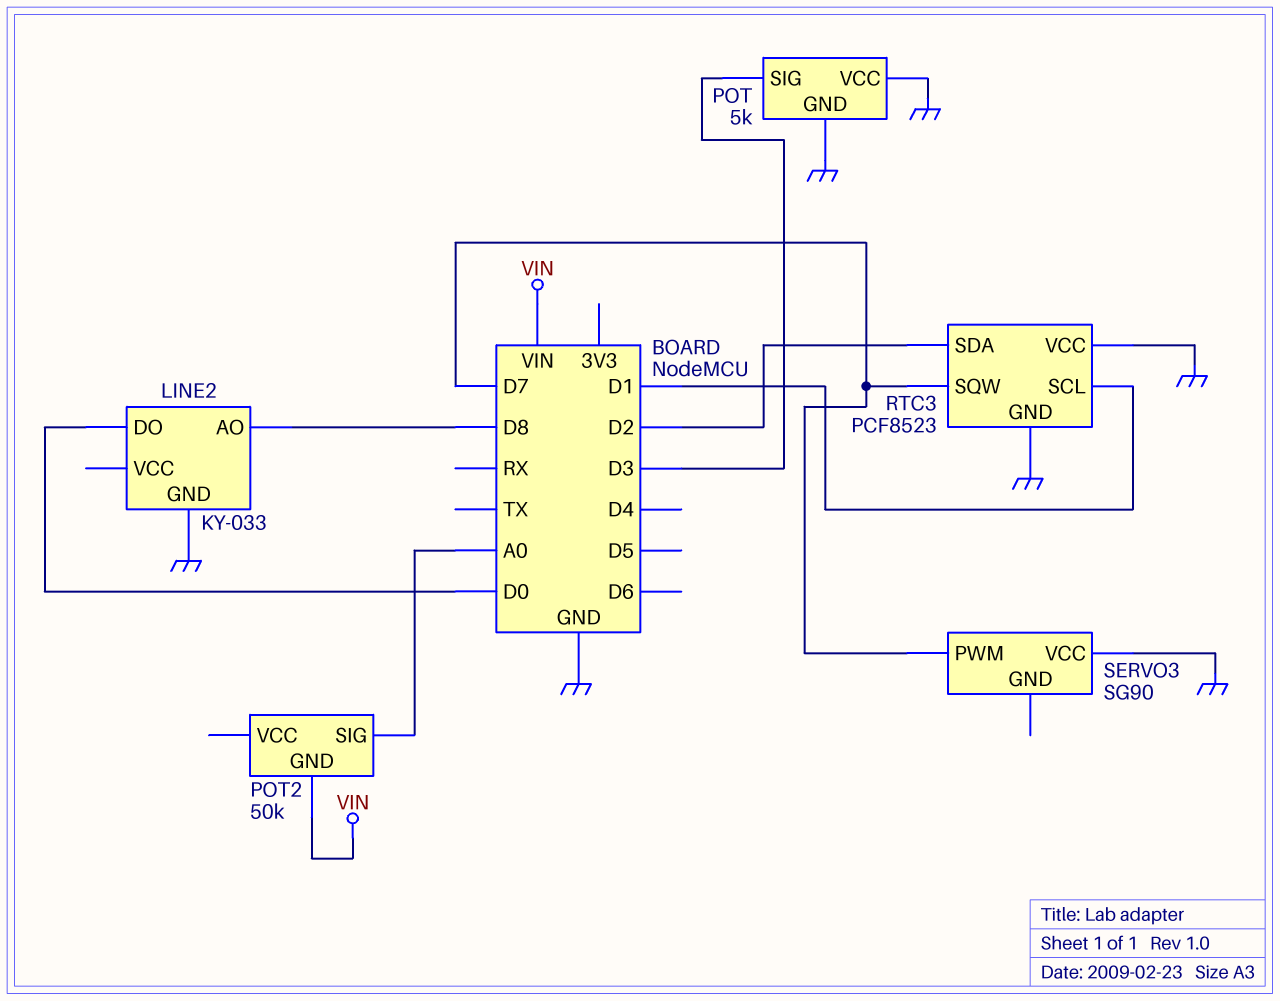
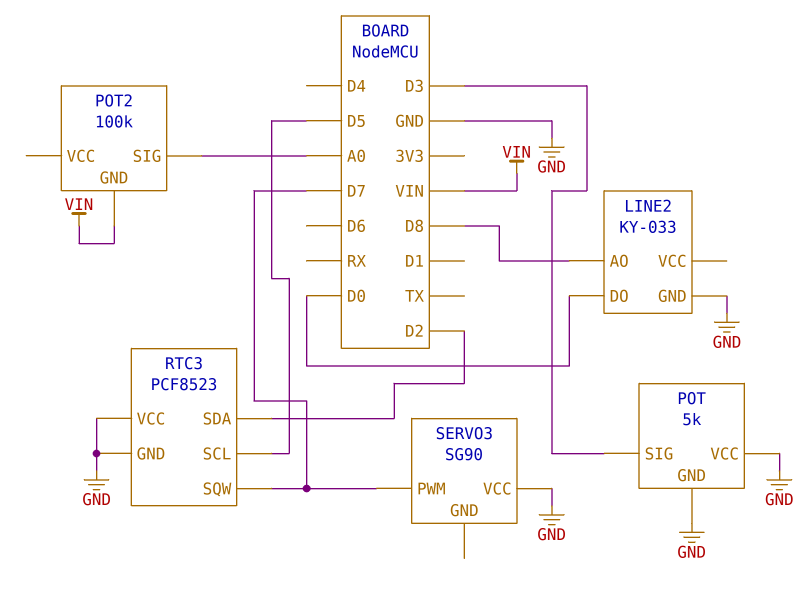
POT2: 50k -> 100k
RTC3 pin SCL: D1 -> D5

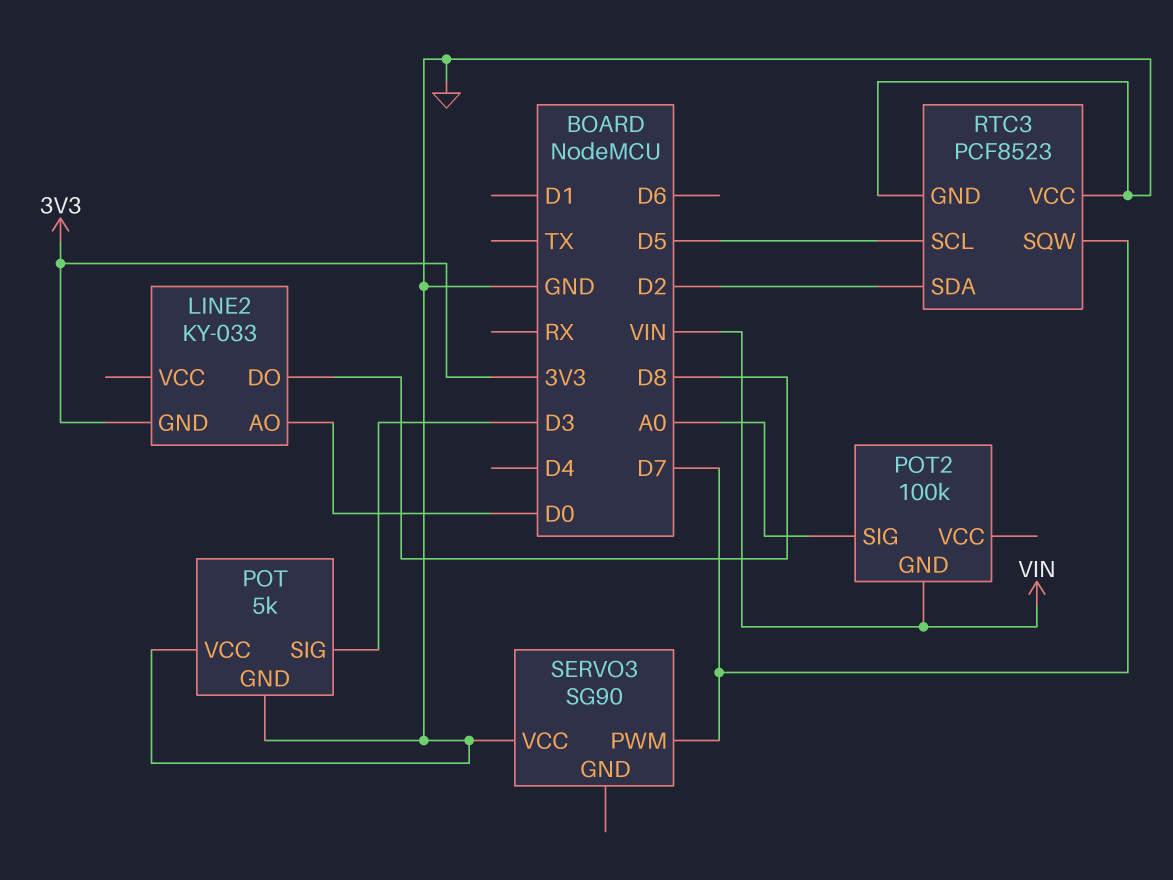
LINE2 pin AO: D8 -> D0
LINE2 pin DO: D0 -> D8
LINE2 pin GND: GND -> 3V3

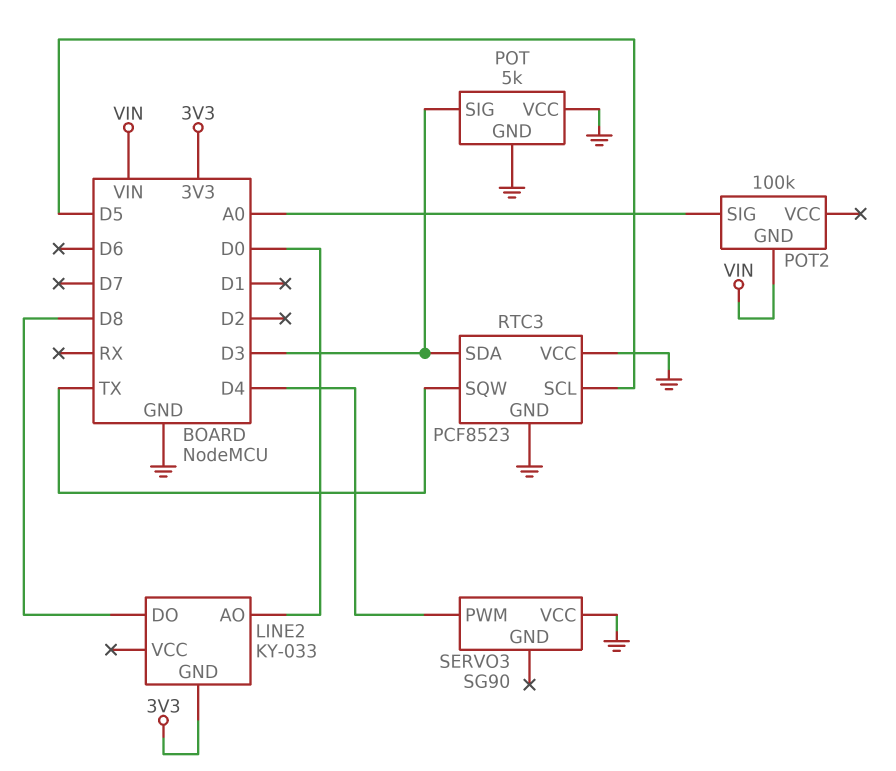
RTC3 pin SDA: D2 -> D3
RTC3 pin SQW: D7 -> TX
SERVO3 pin PWM: D7 -> D4

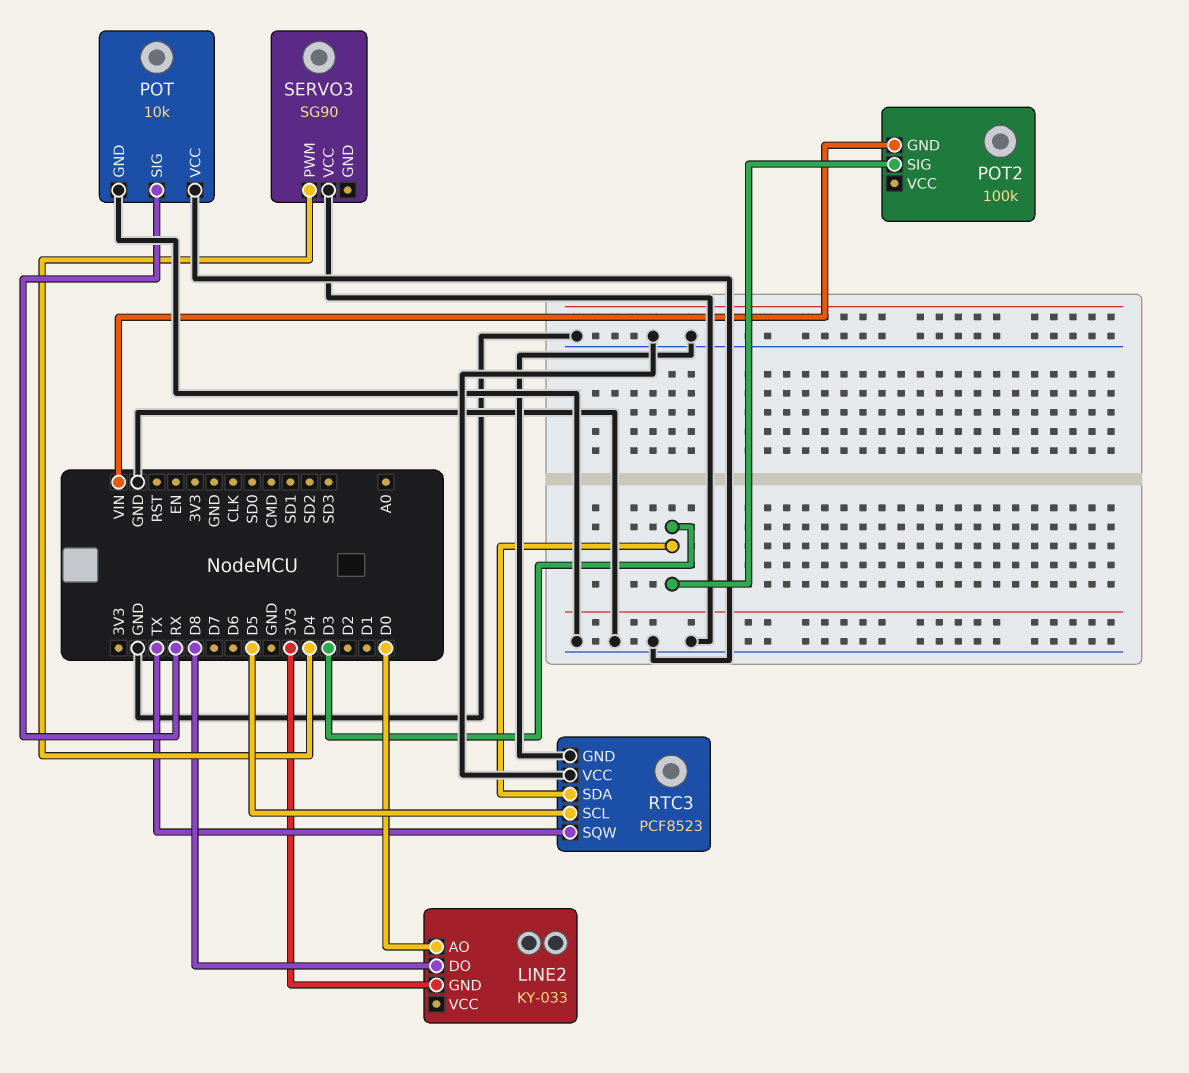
POT: 5k -> 10k
POT pin SIG: D3 -> RX
POT2 pin SIG: A0 -> D3

